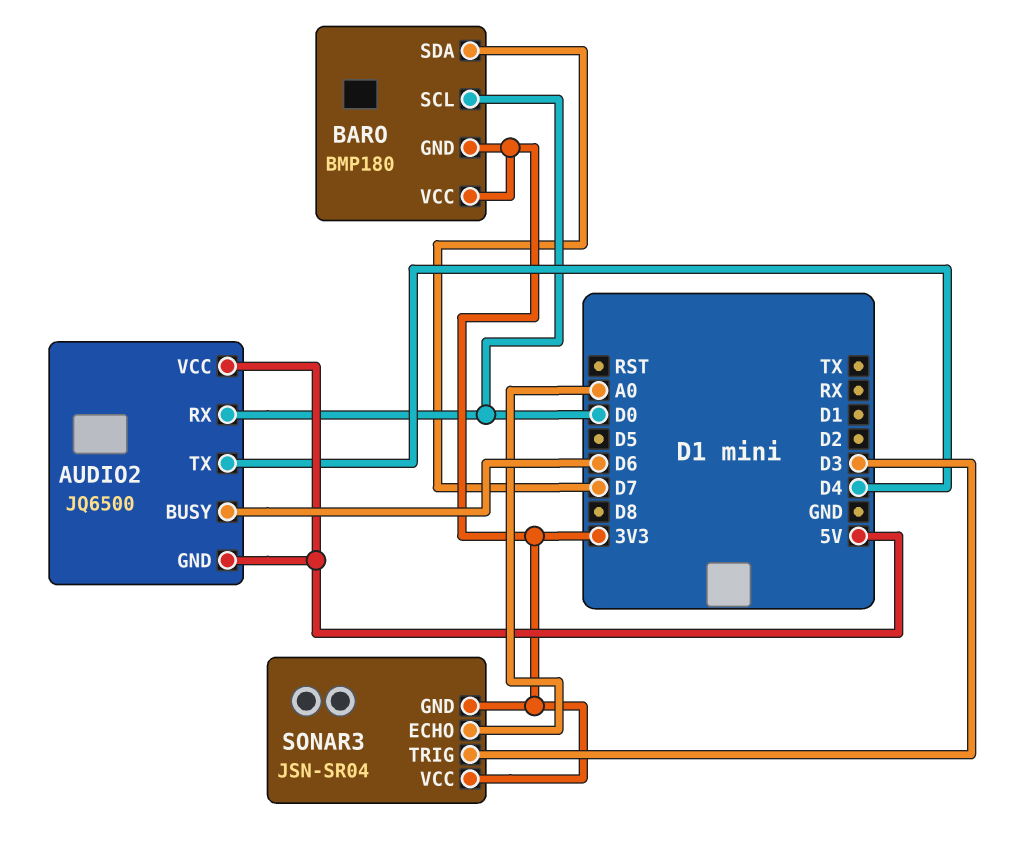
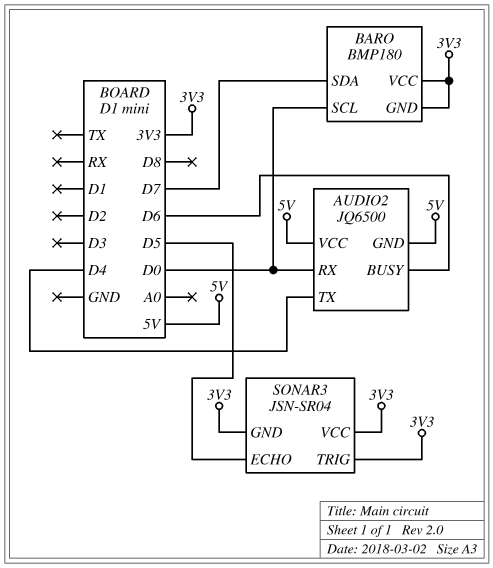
SONAR3 pin ECHO: A0 -> D5
SONAR3 pin TRIG: D3 -> 3V3

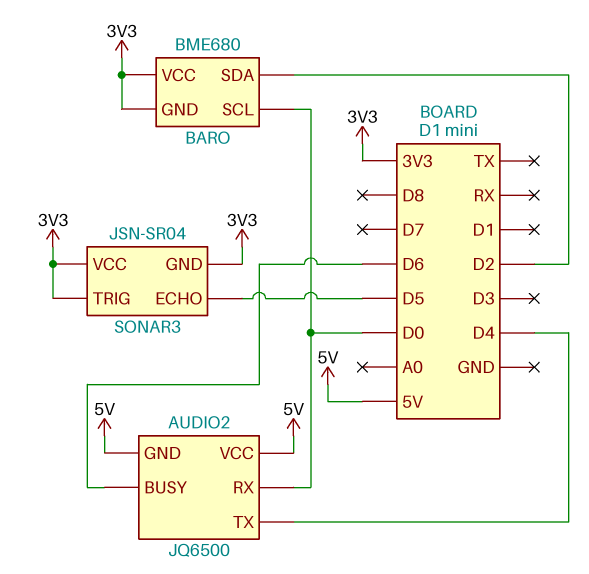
BARO: BMP180 -> BME680
BARO pin SDA: D7 -> D2

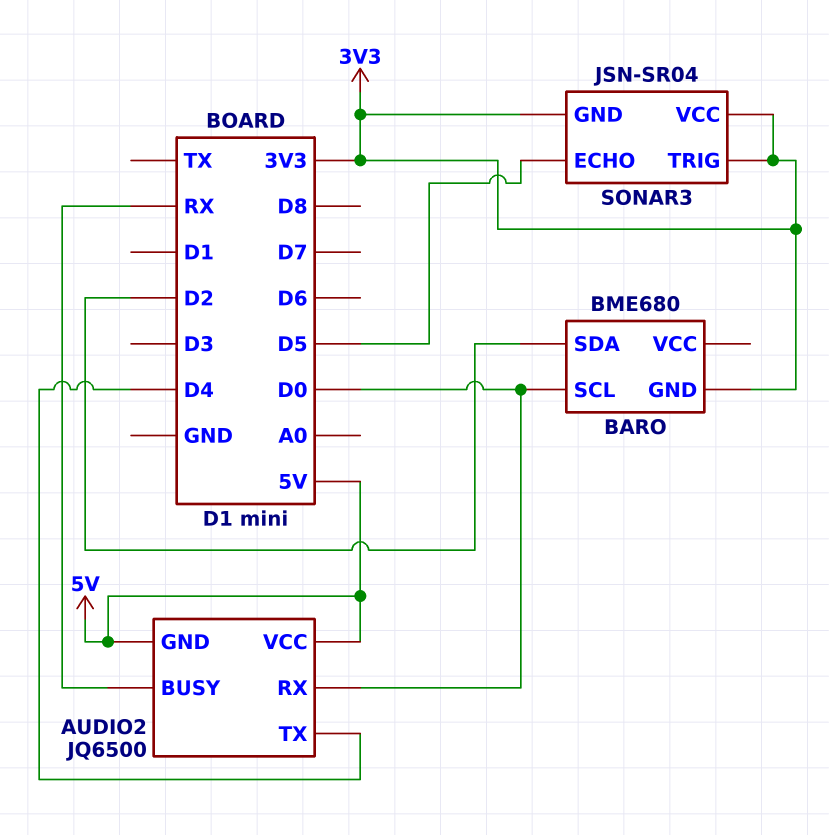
AUDIO2 pin BUSY: D6 -> RX
BARO pin VCC: 3V3 -> none

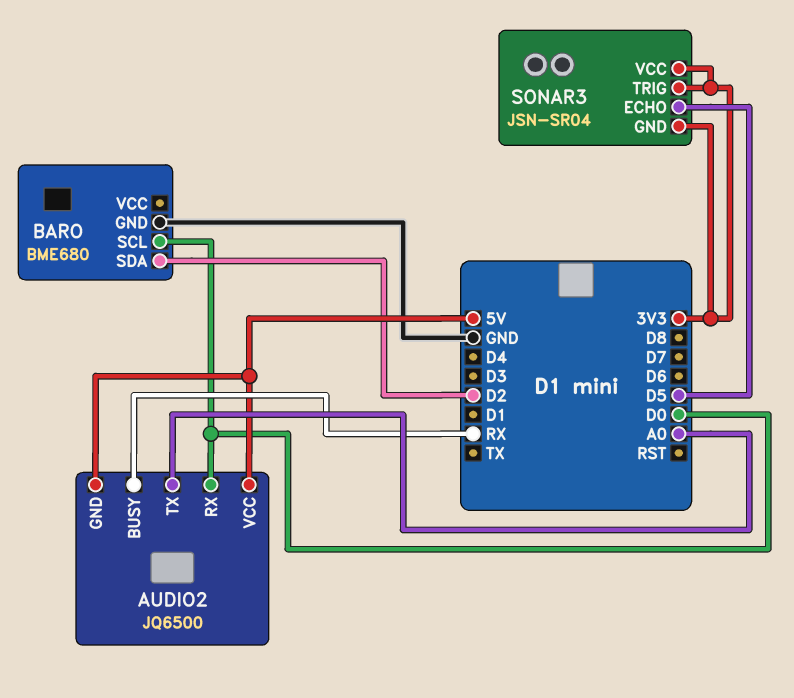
AUDIO2 pin TX: D4 -> A0
BARO pin GND: 3V3 -> GND

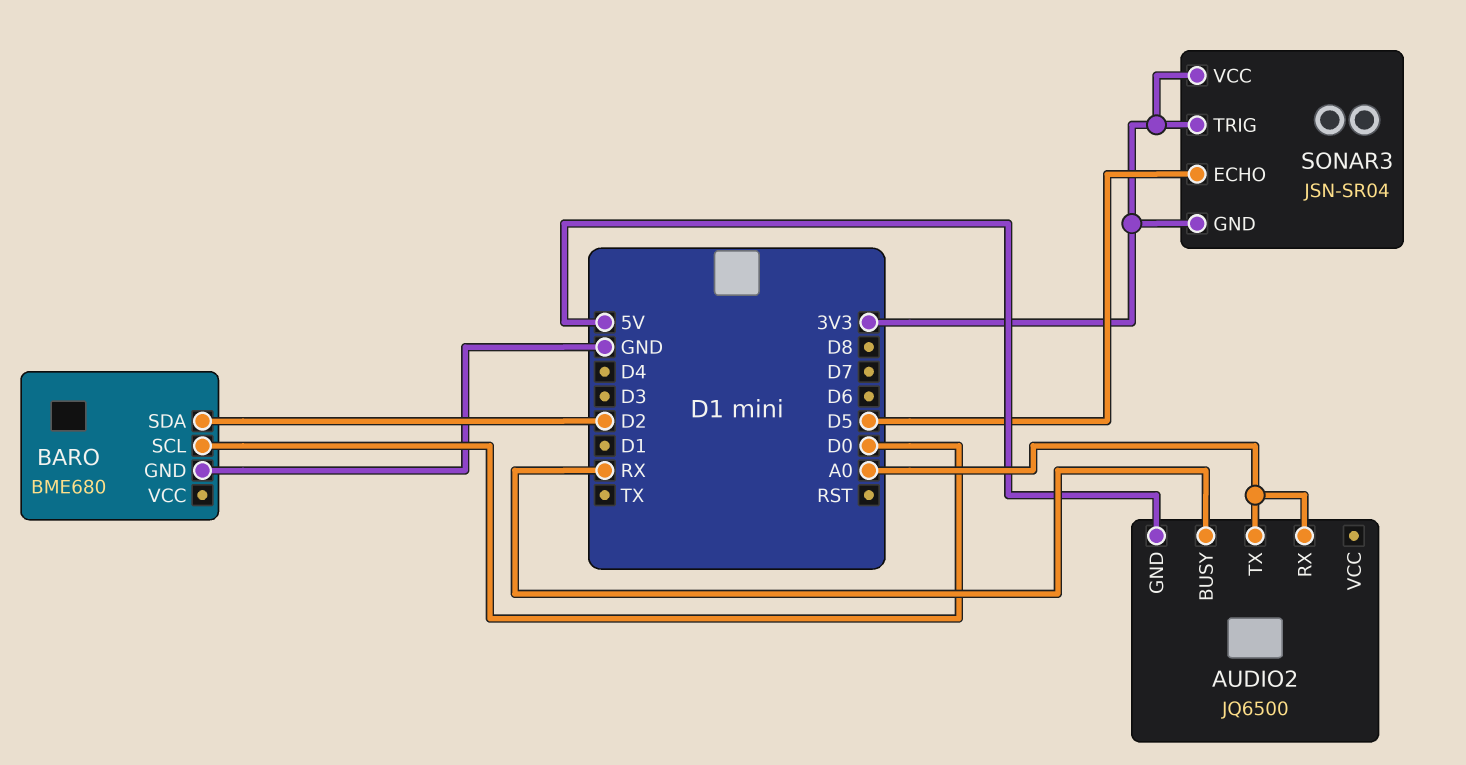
AUDIO2 pin RX: D0 -> A0
AUDIO2 pin VCC: 5V -> none

